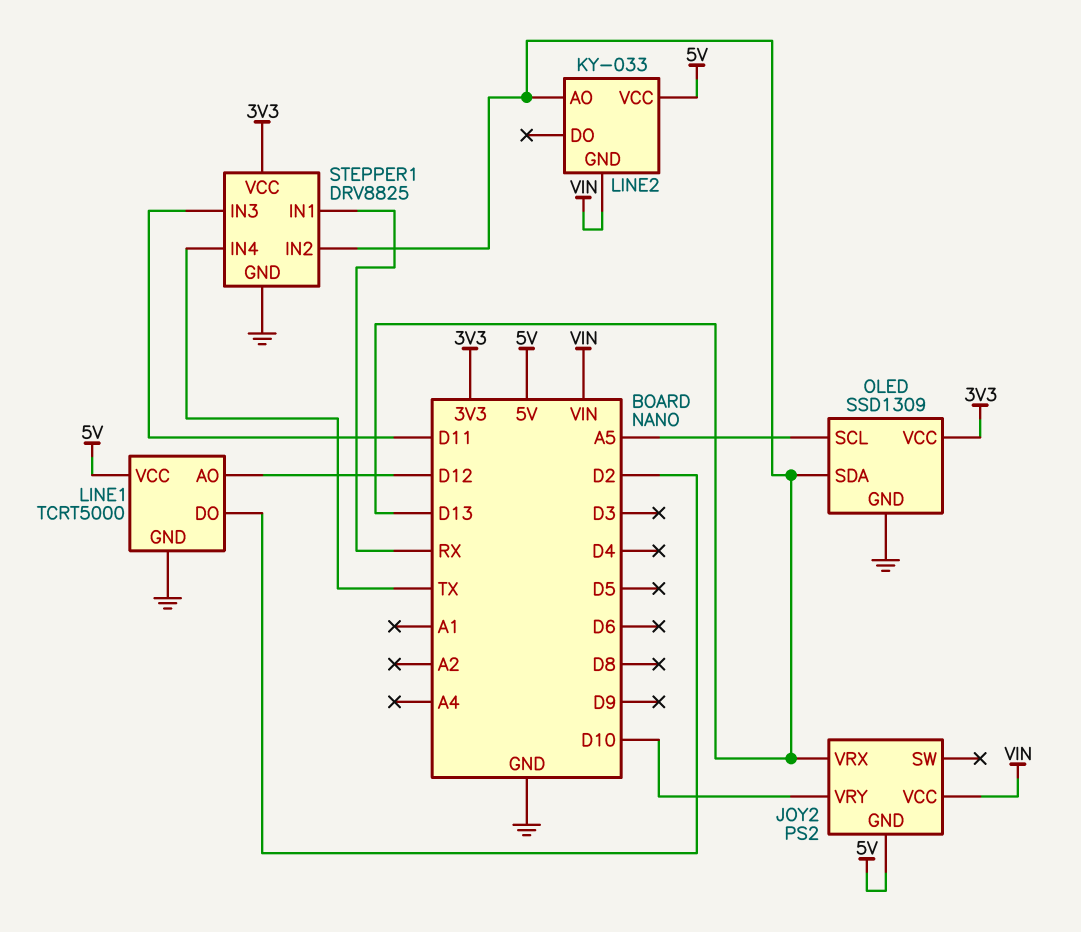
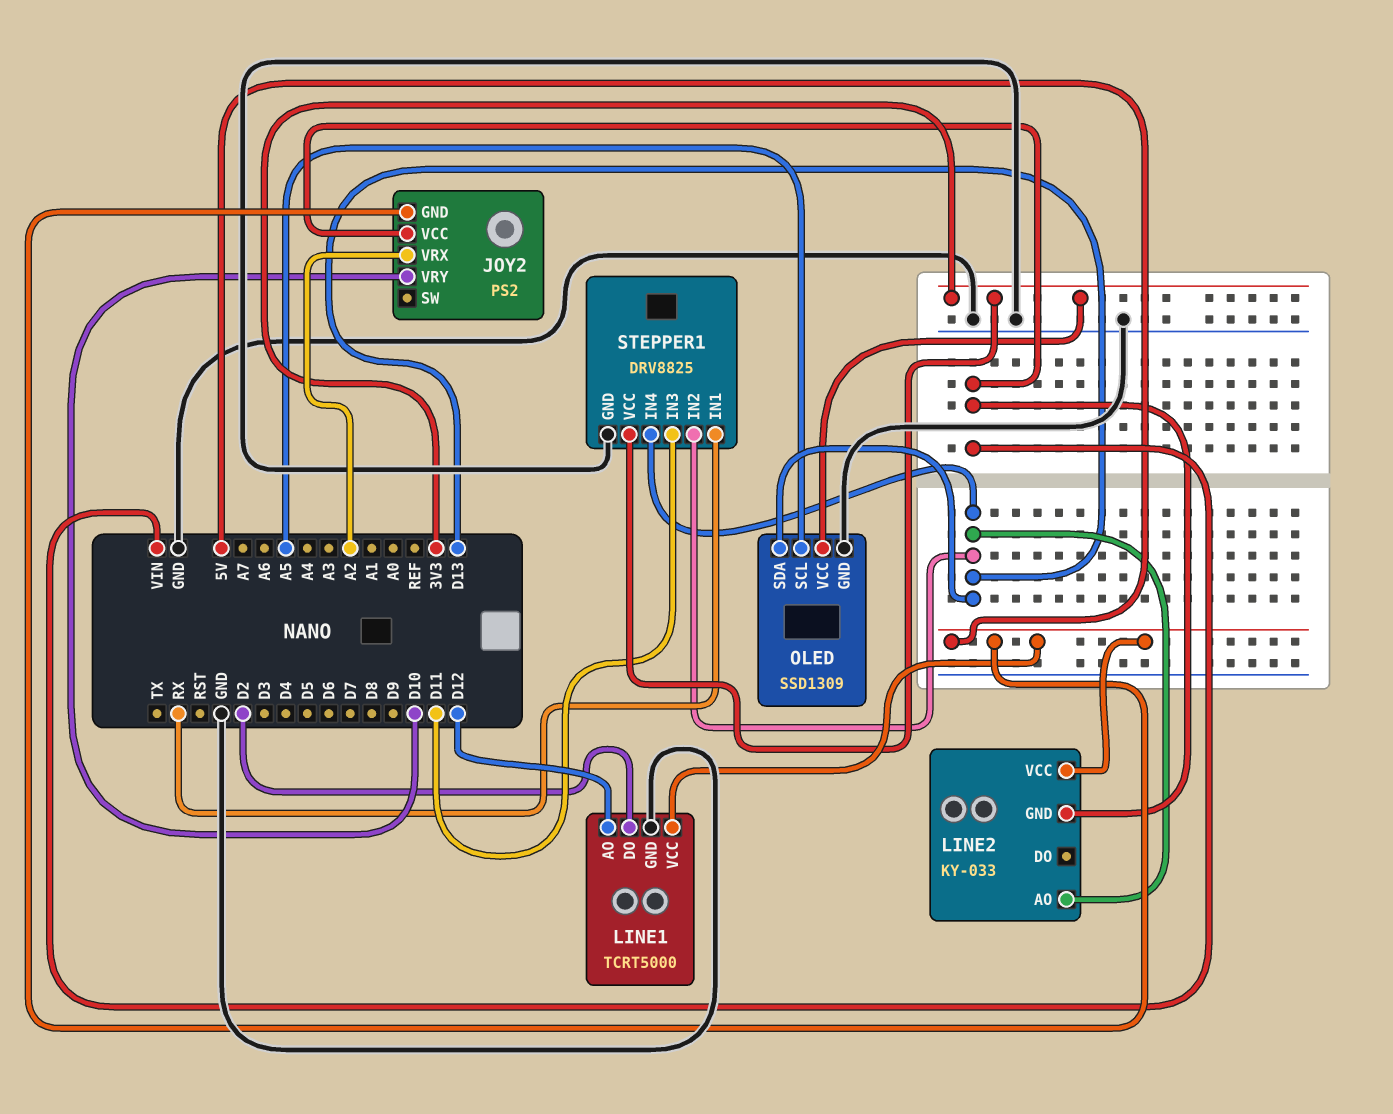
JOY2 pin VRX: D13 -> A2
STEPPER1 pin IN4: TX -> D13

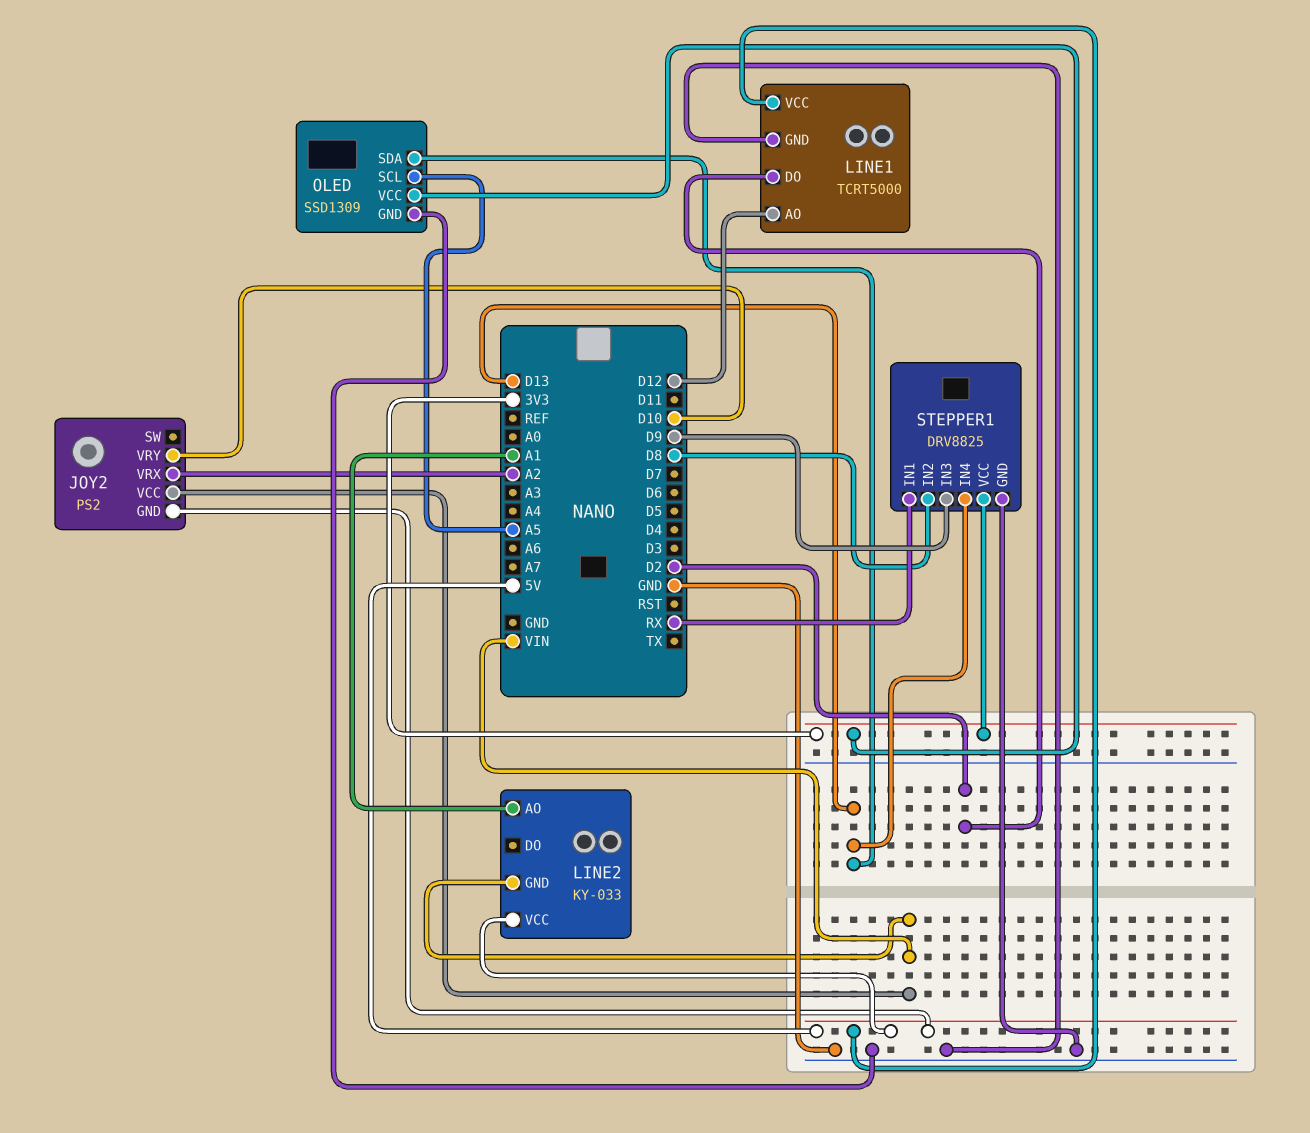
LINE2 pin AO: D13 -> A1
STEPPER1 pin IN2: D13 -> D8
STEPPER1 pin IN3: D11 -> D9

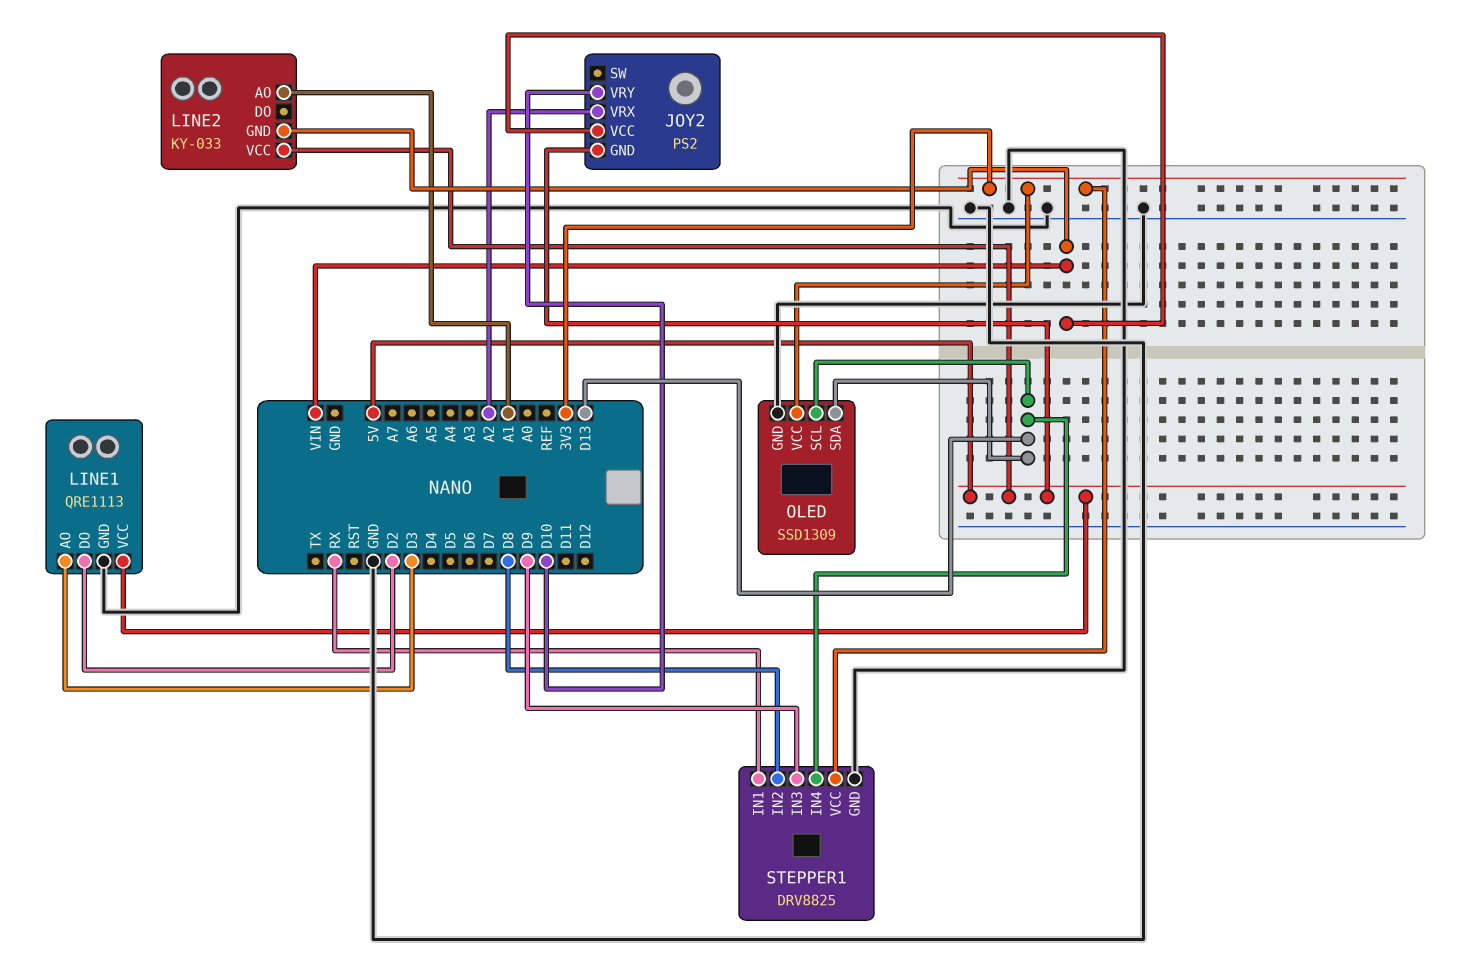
LINE1: TCRT5000 -> QRE1113
LINE1 pin AO: D12 -> D3
OLED pin SCL: A5 -> D13

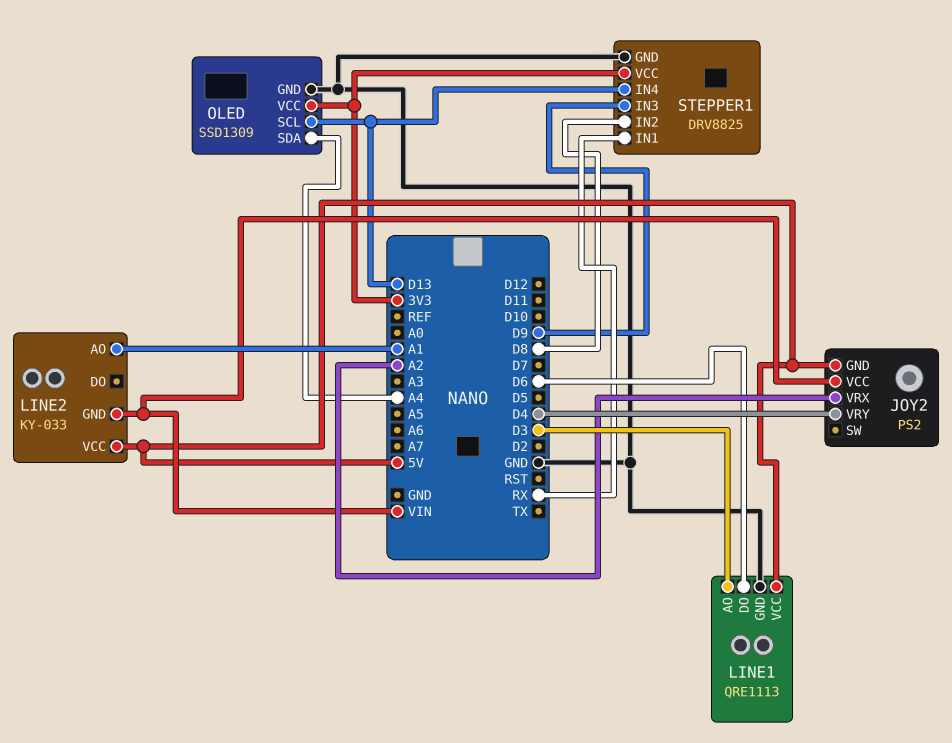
JOY2 pin VRY: D10 -> D4
LINE1 pin DO: D2 -> D6
OLED pin SDA: D13 -> A4

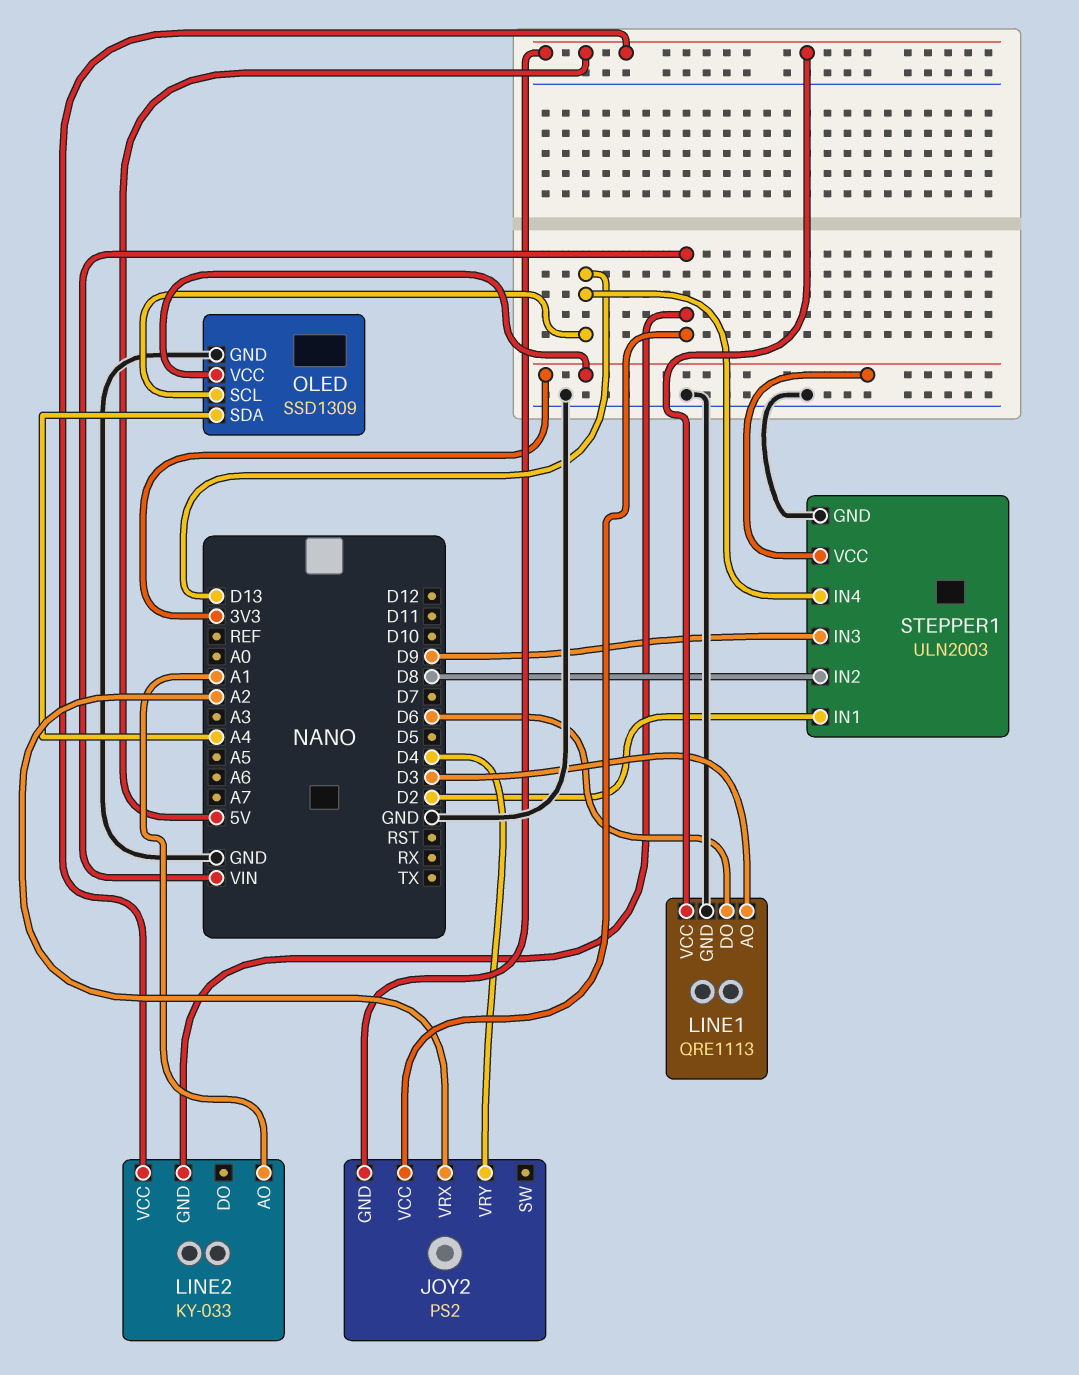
STEPPER1: DRV8825 -> ULN2003
STEPPER1 pin IN1: RX -> D2

